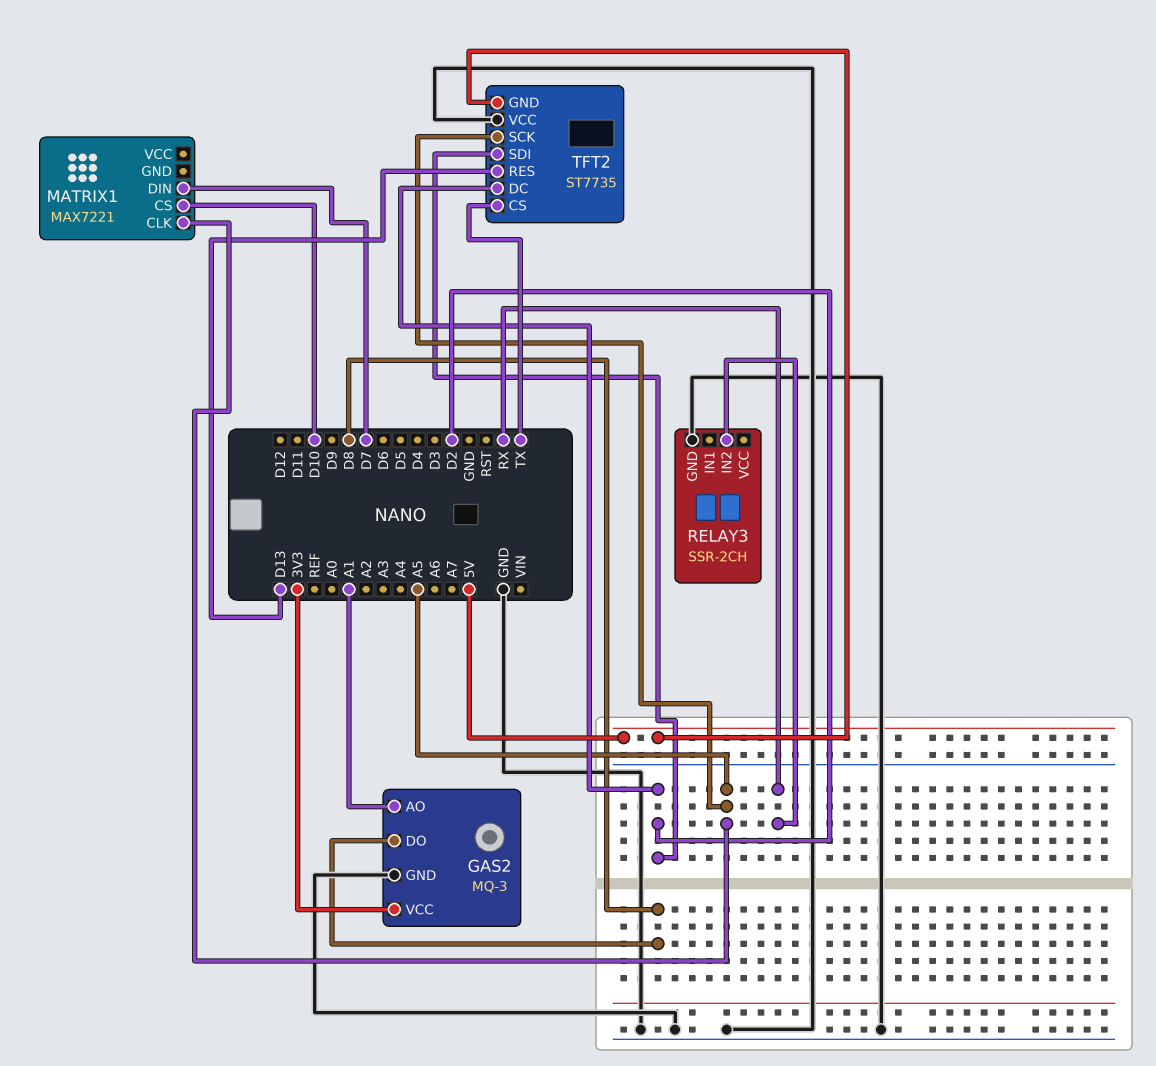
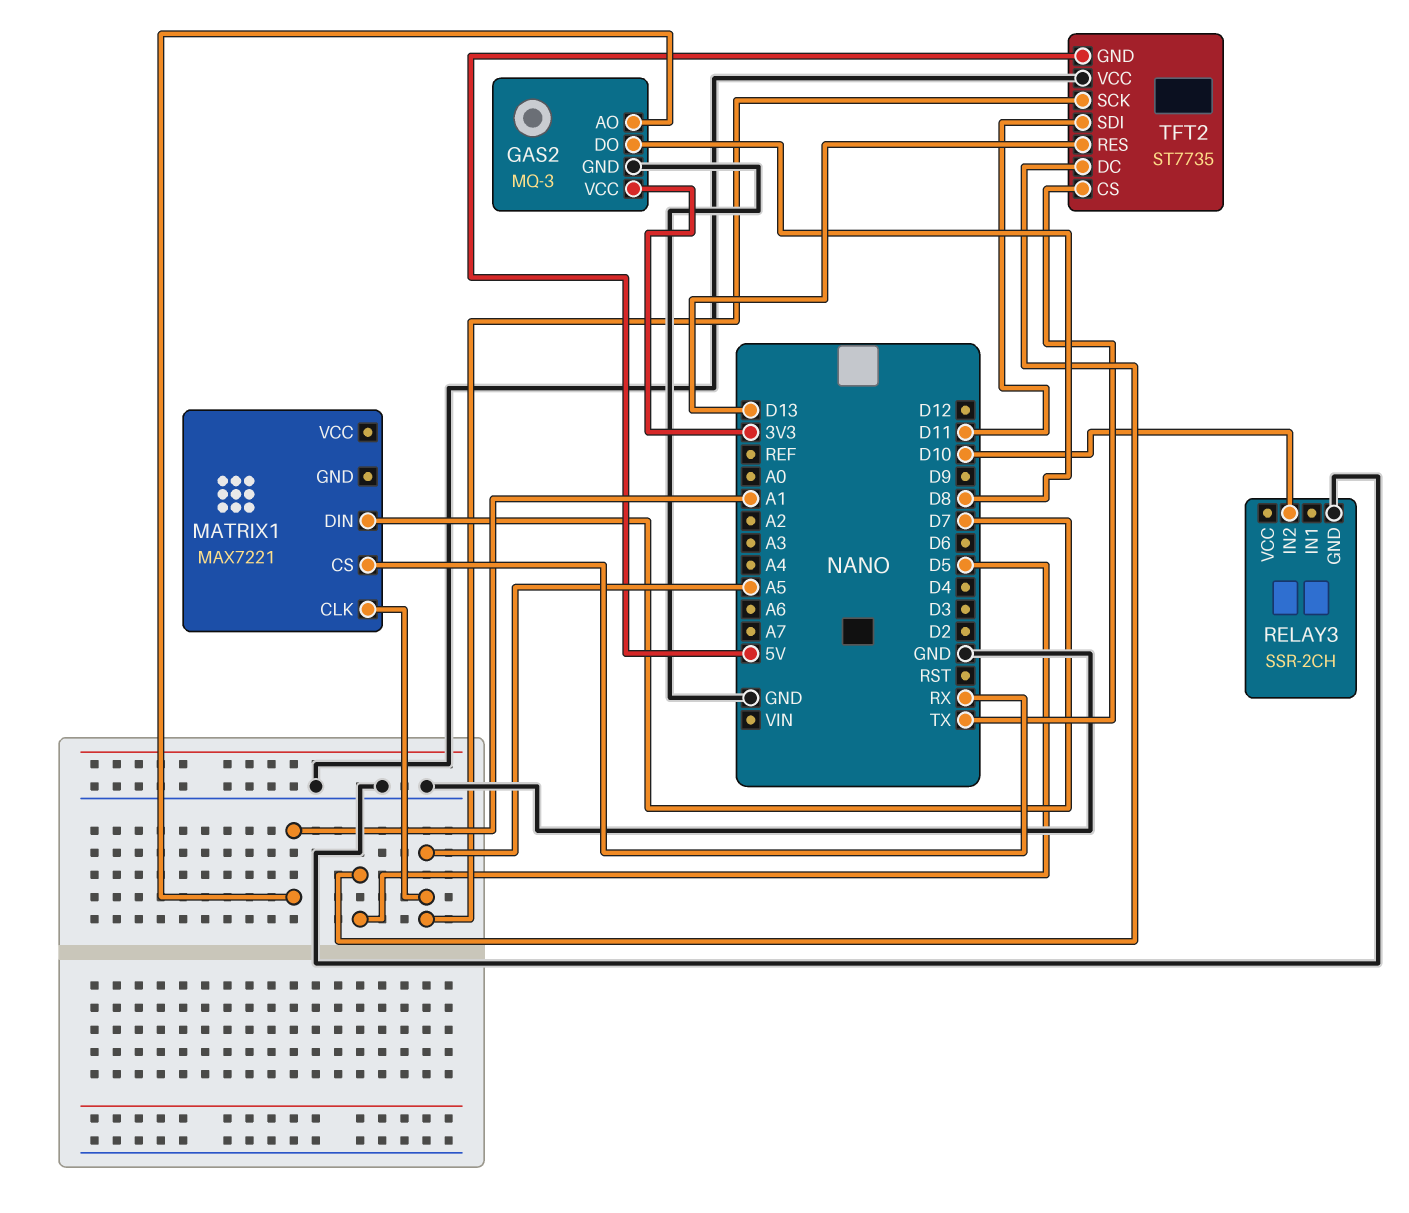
MATRIX1 pin CS: D10 -> RX
RELAY3 pin IN2: RX -> D10
TFT2 pin DC: D2 -> D5
TFT2 pin SDI: D2 -> D11

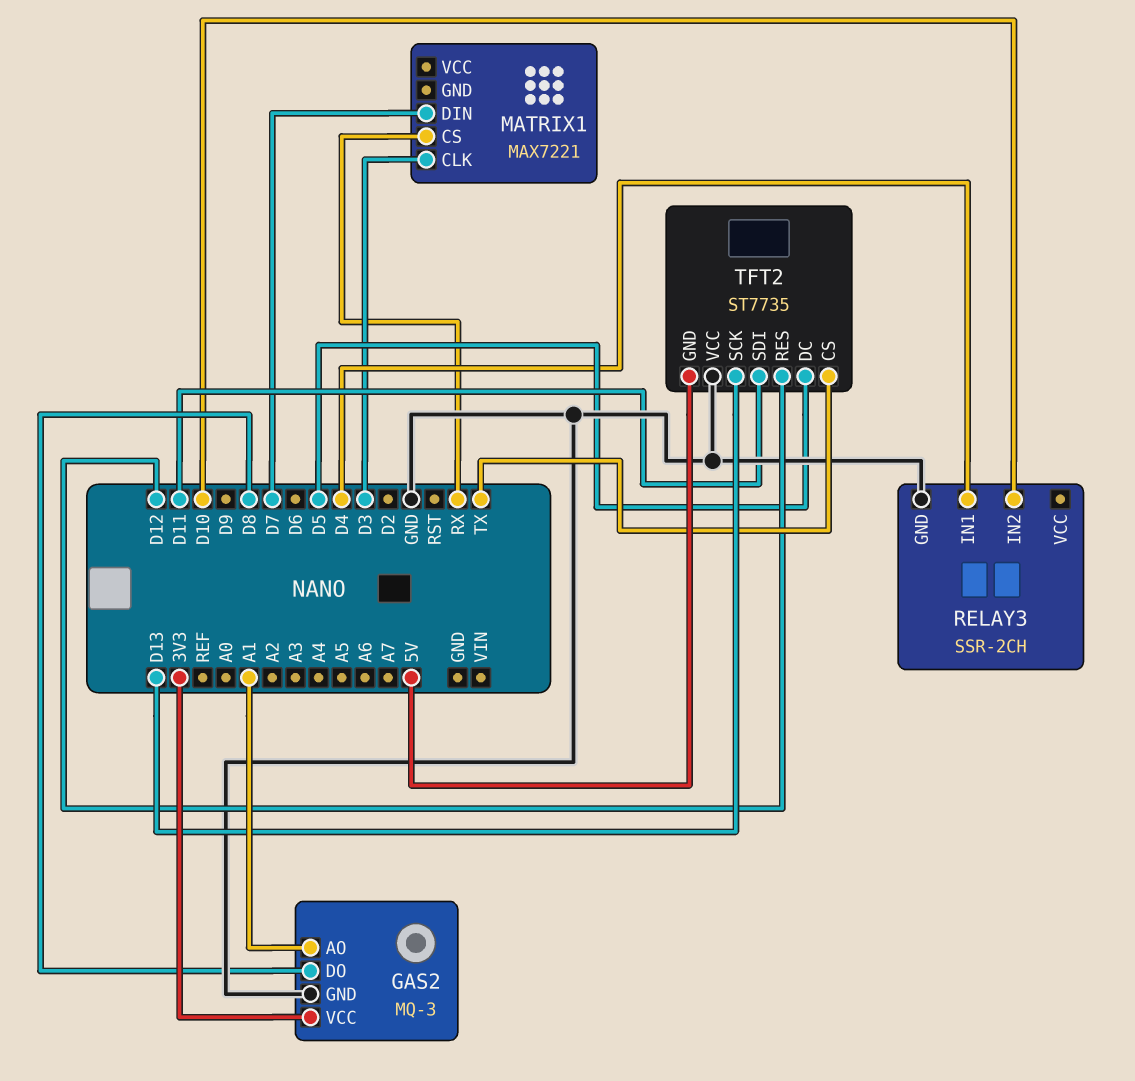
MATRIX1 pin CLK: A5 -> D3
RELAY3 pin IN1: none -> D4
TFT2 pin RES: D13 -> D12
TFT2 pin SCK: A5 -> D13

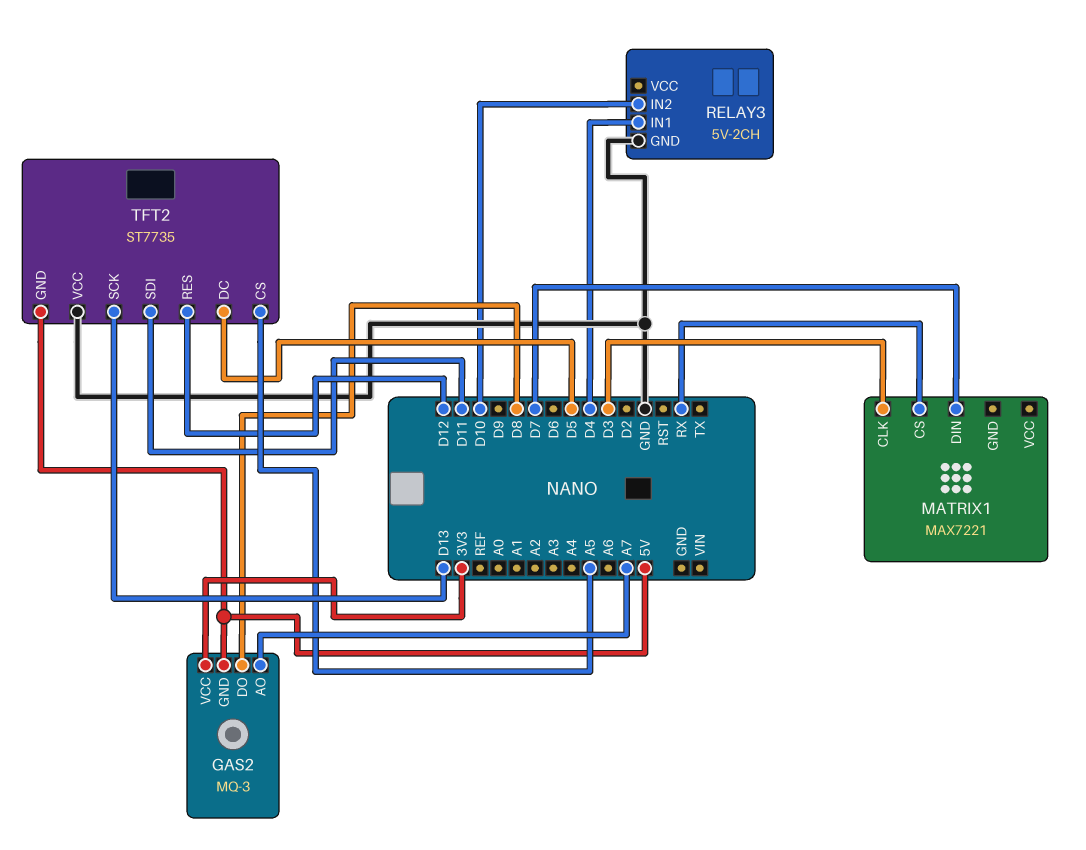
GAS2 pin AO: A1 -> A7
GAS2 pin GND: GND -> 5V
RELAY3: SSR-2CH -> 5V-2CH
TFT2 pin CS: TX -> A5

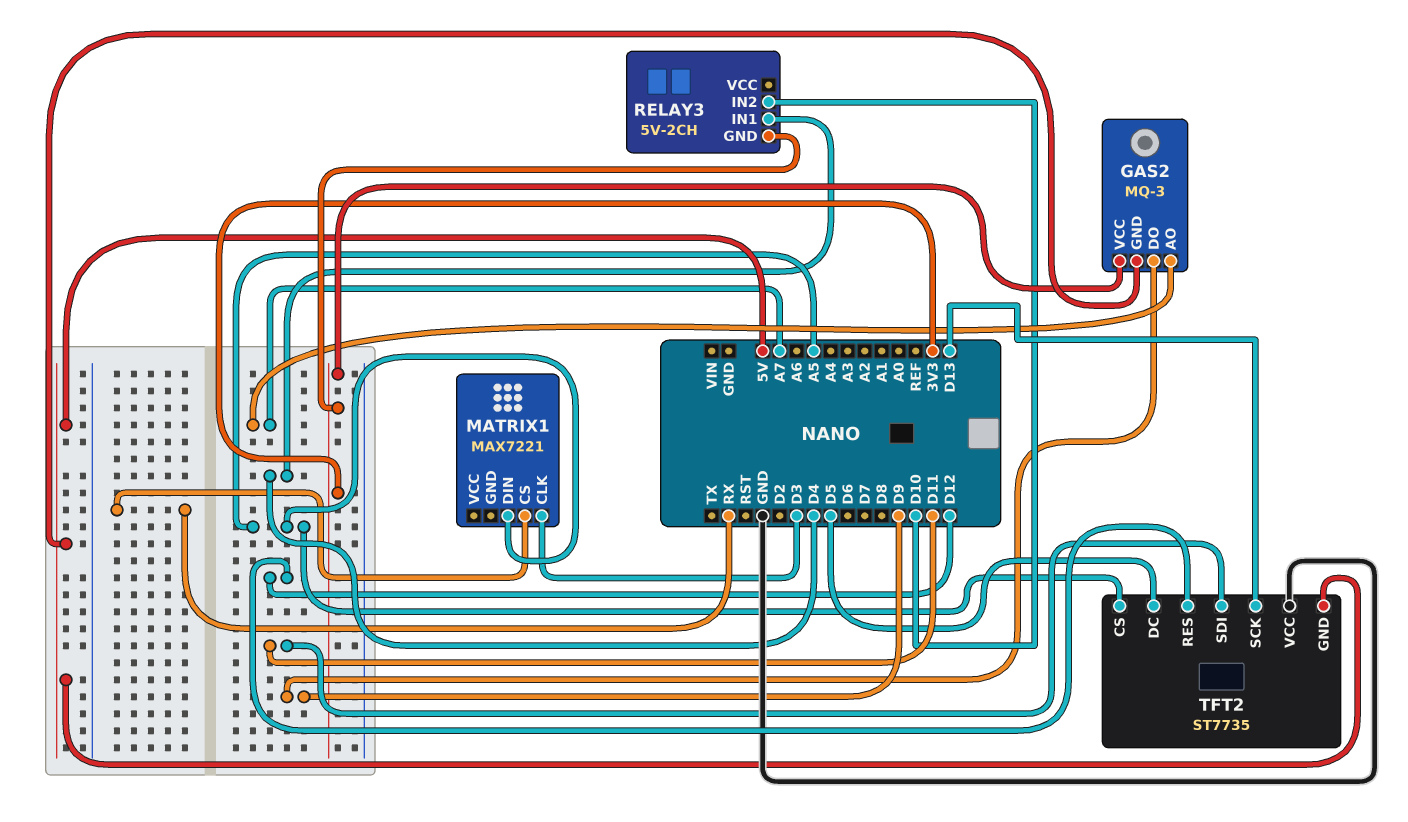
GAS2 pin DO: D8 -> D9
MATRIX1 pin DIN: D7 -> A5
RELAY3 pin GND: GND -> 3V3

